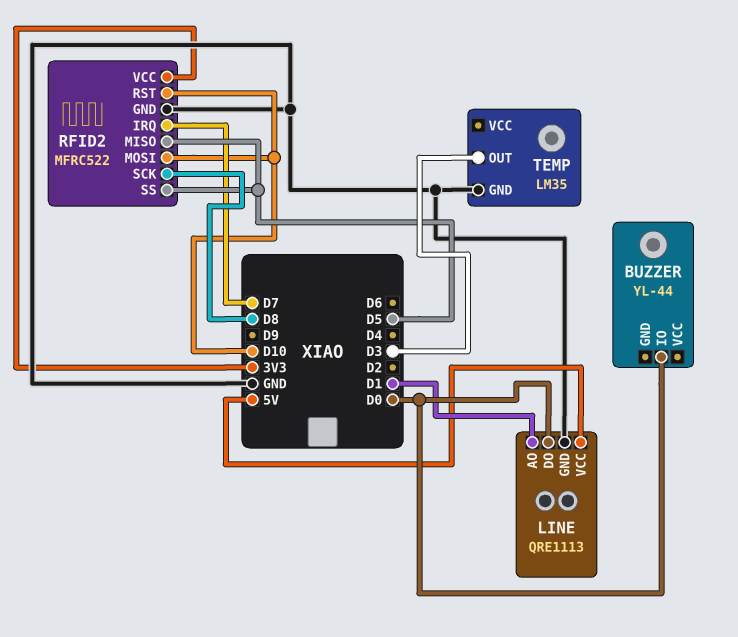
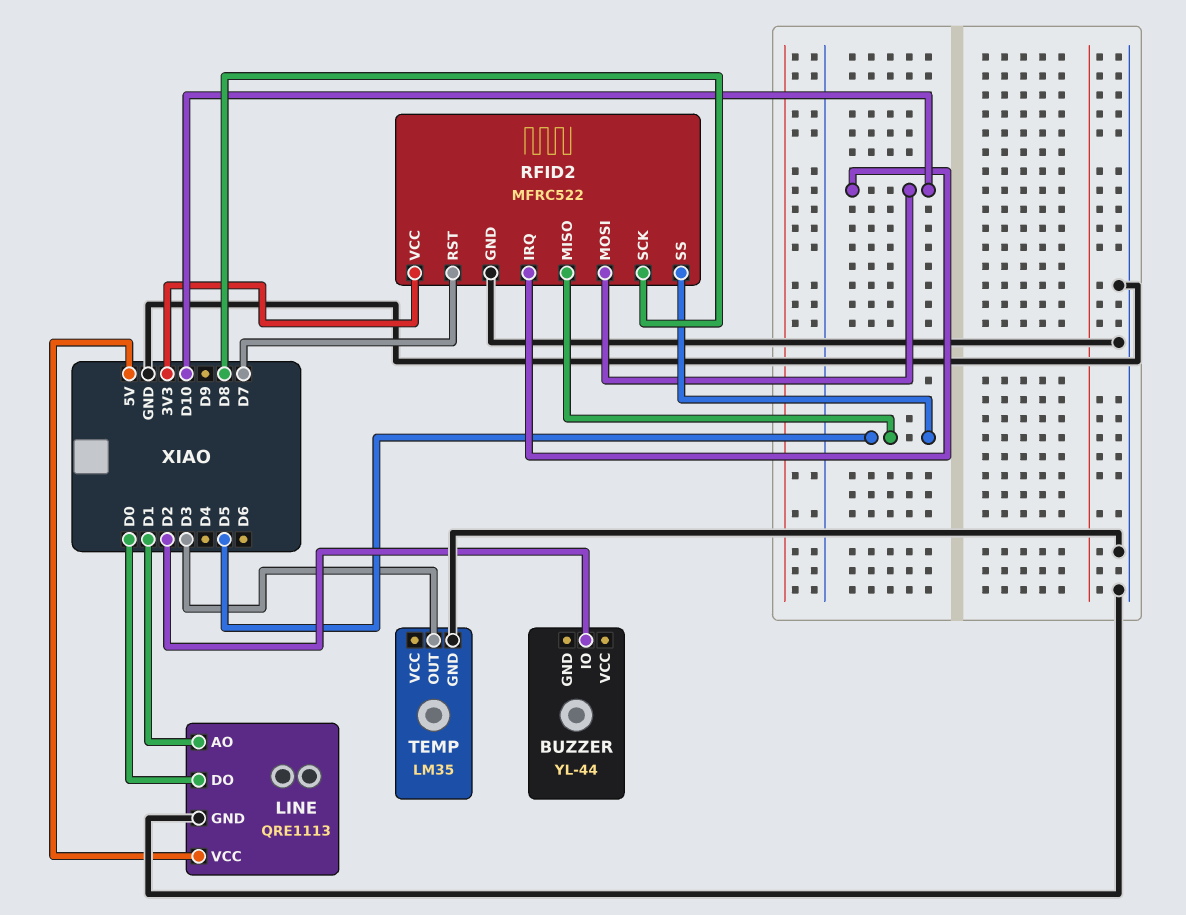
BUZZER pin IO: D0 -> D2
RFID2 pin IRQ: D7 -> D10
RFID2 pin RST: D10 -> D7

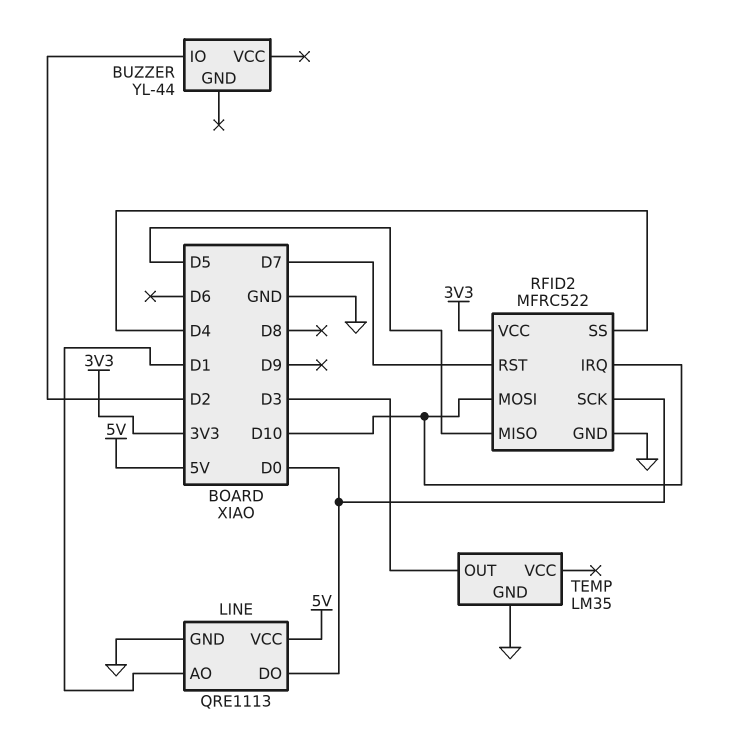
RFID2 pin SCK: D8 -> D0
RFID2 pin SS: D5 -> D4

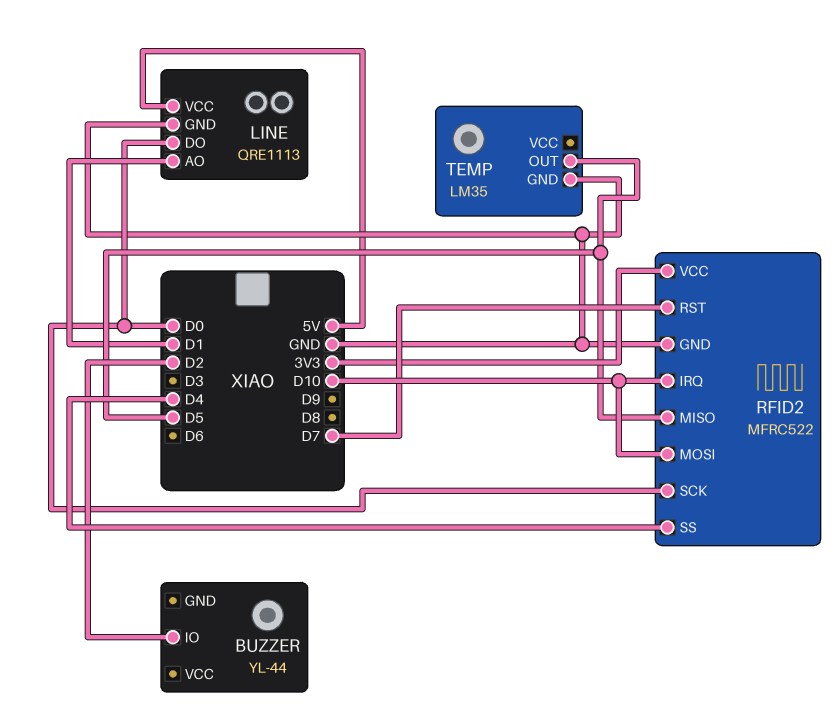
TEMP pin OUT: D3 -> D5

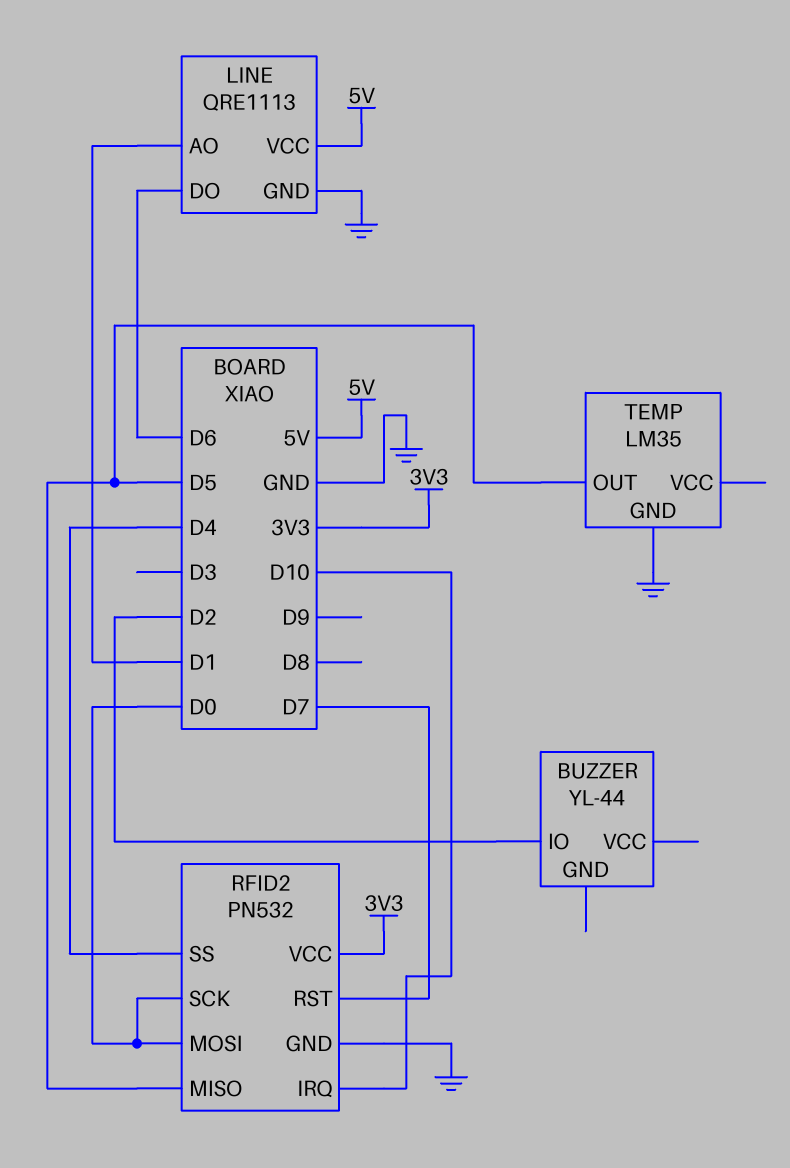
LINE pin DO: D0 -> D6
RFID2: MFRC522 -> PN532
RFID2 pin MOSI: D10 -> D0

